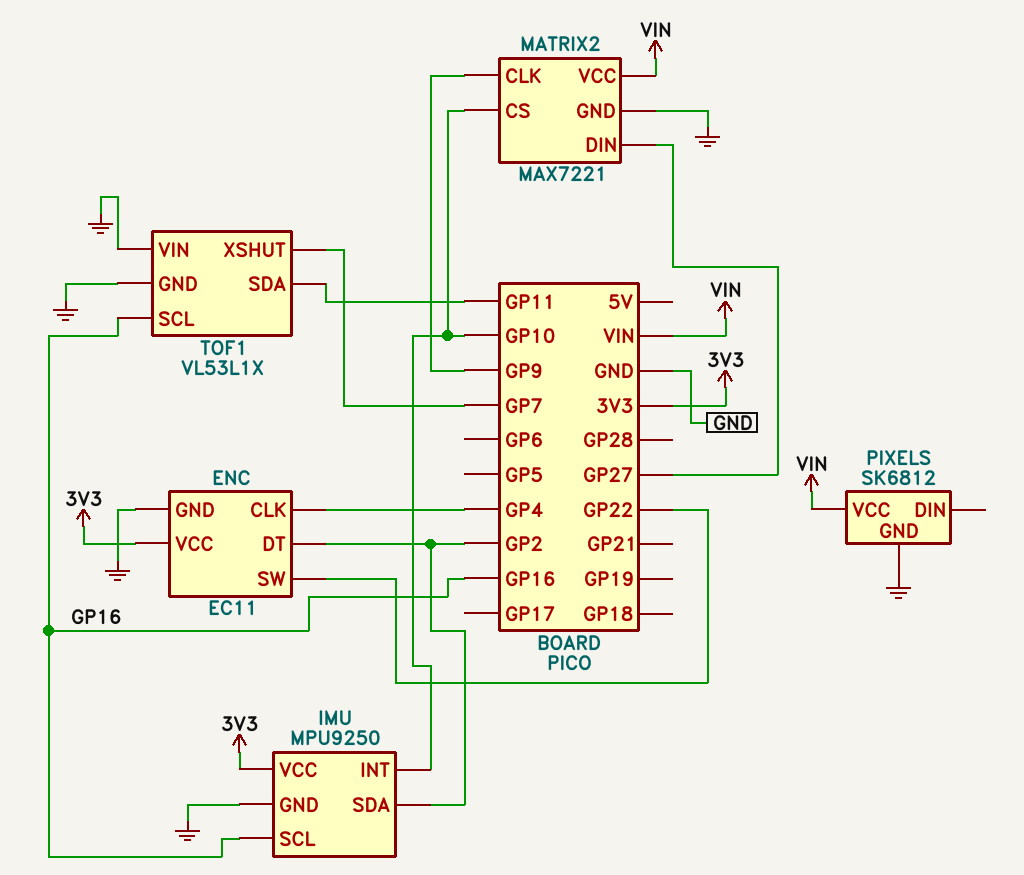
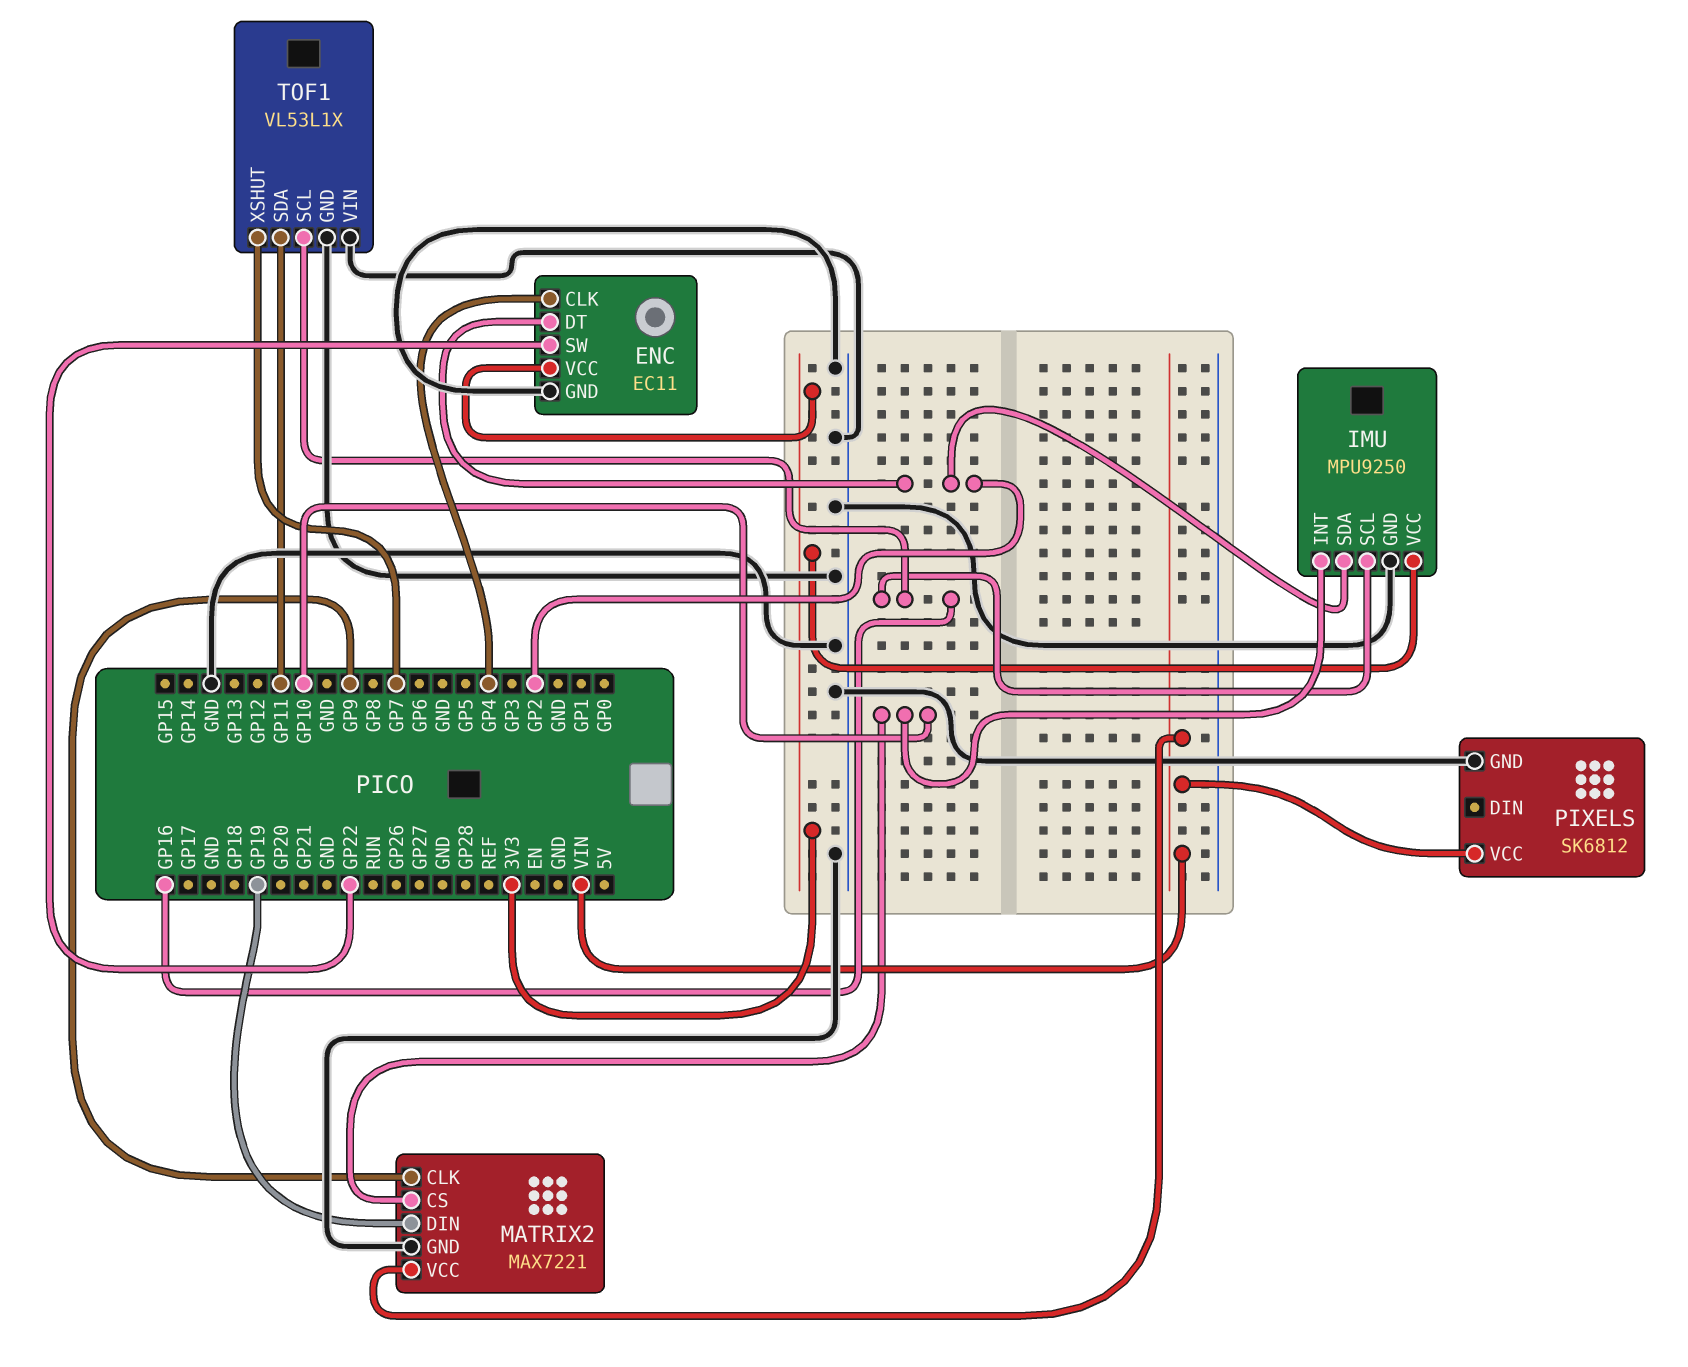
MATRIX2 pin DIN: GP27 -> GP19

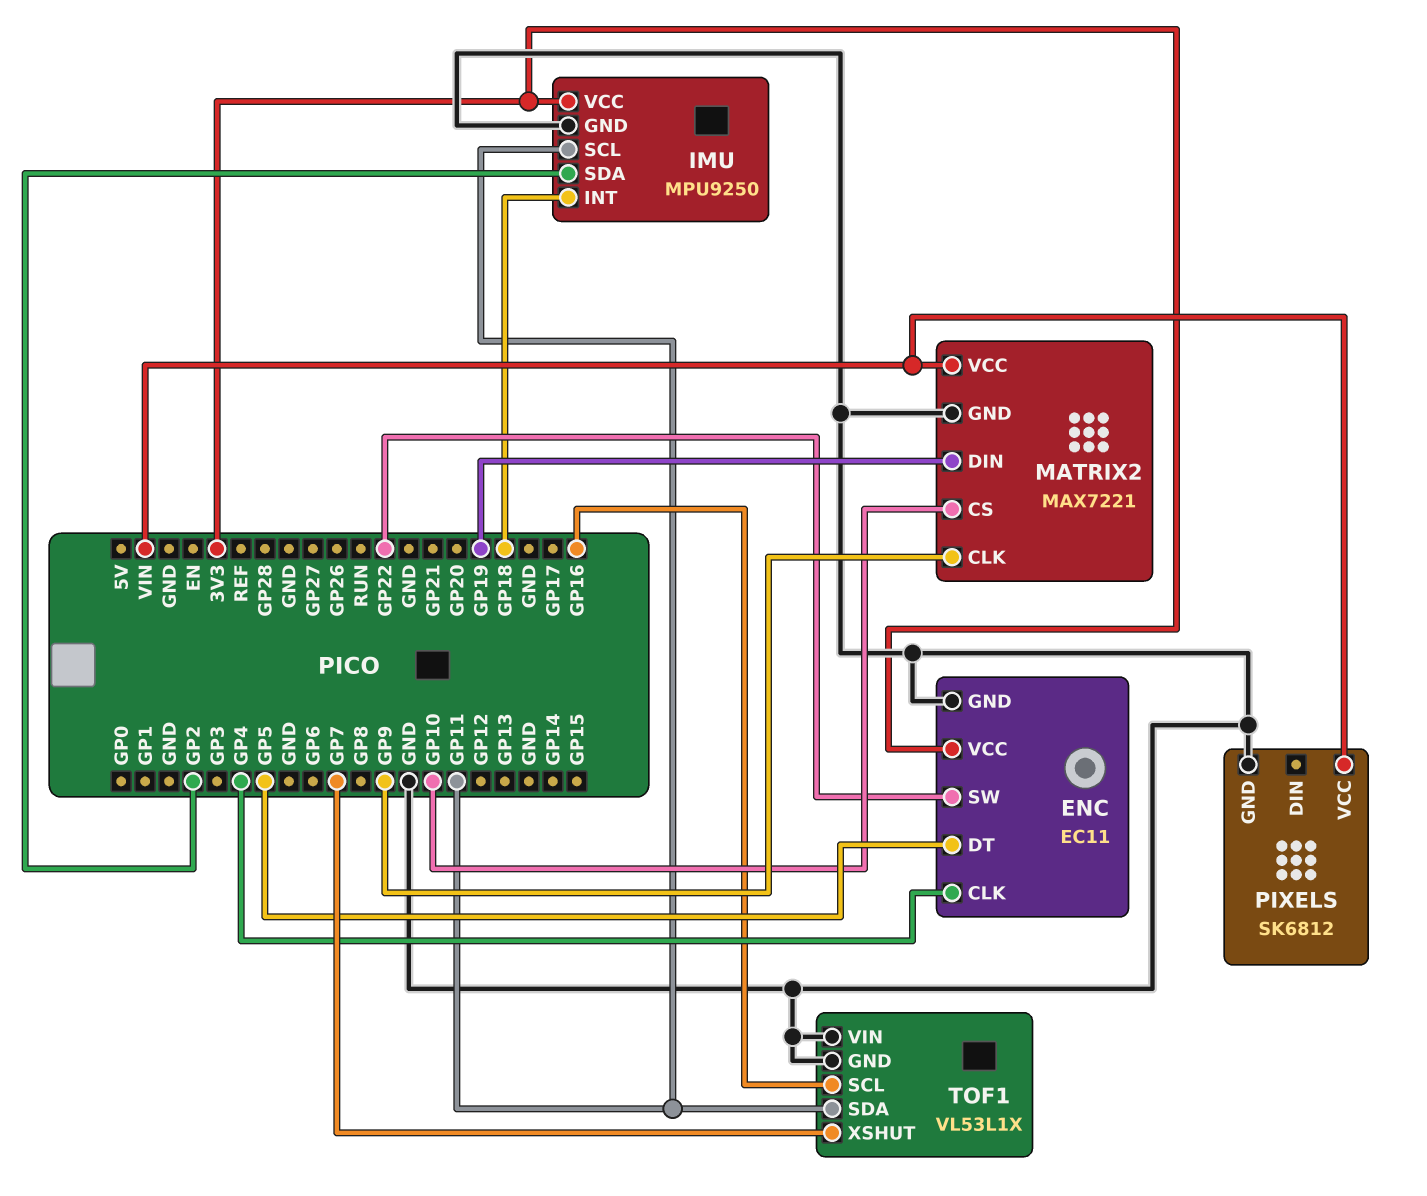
ENC pin DT: GP2 -> GP5
IMU pin INT: GP10 -> GP18
IMU pin SCL: GP16 -> GP11

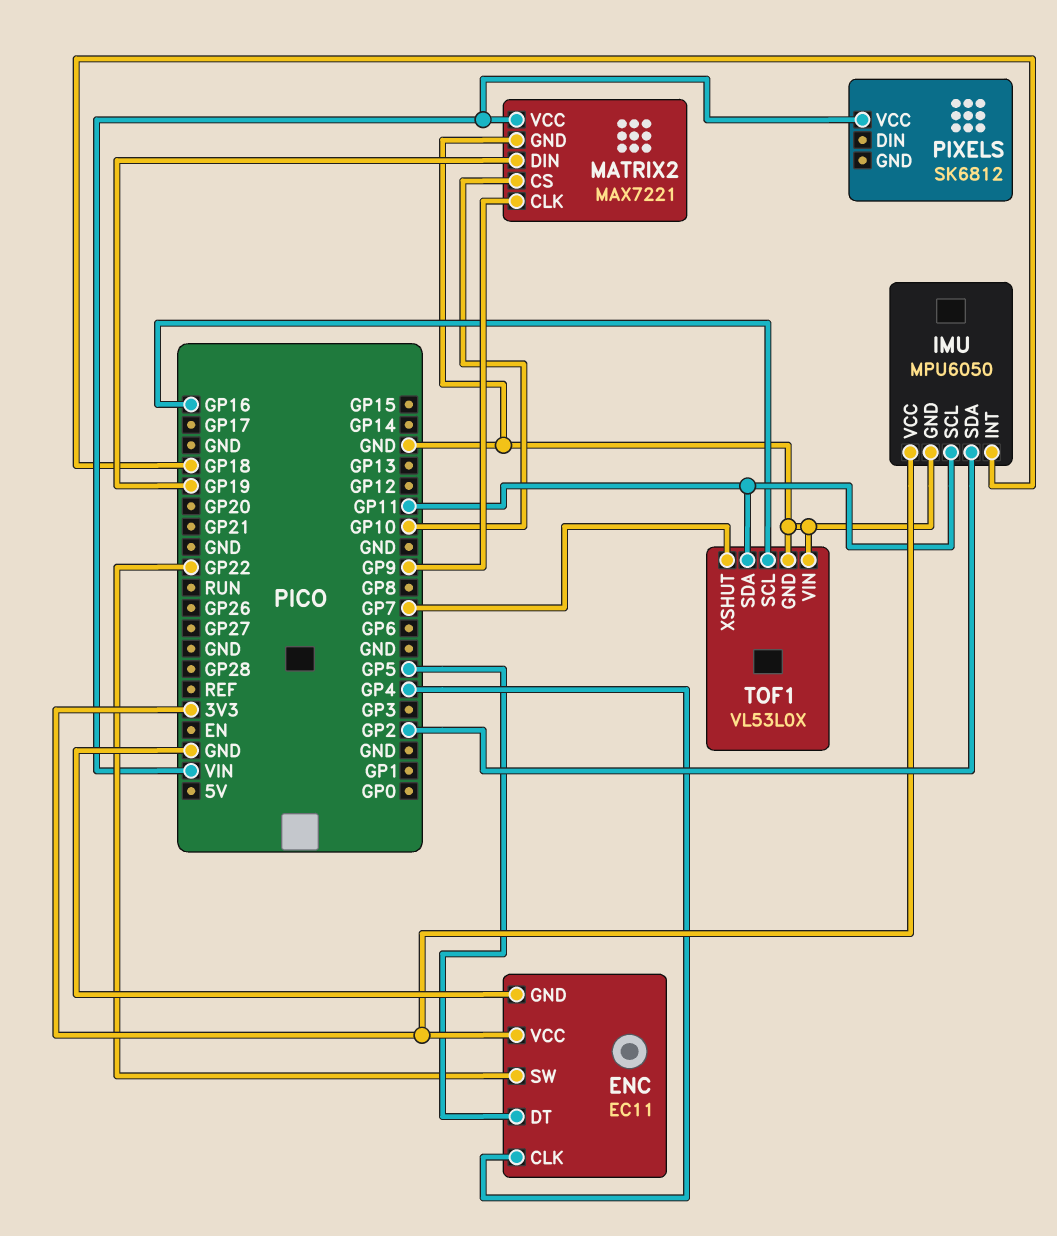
IMU: MPU9250 -> MPU6050
PIXELS pin GND: GND -> none
TOF1: VL53L1X -> VL53L0X

